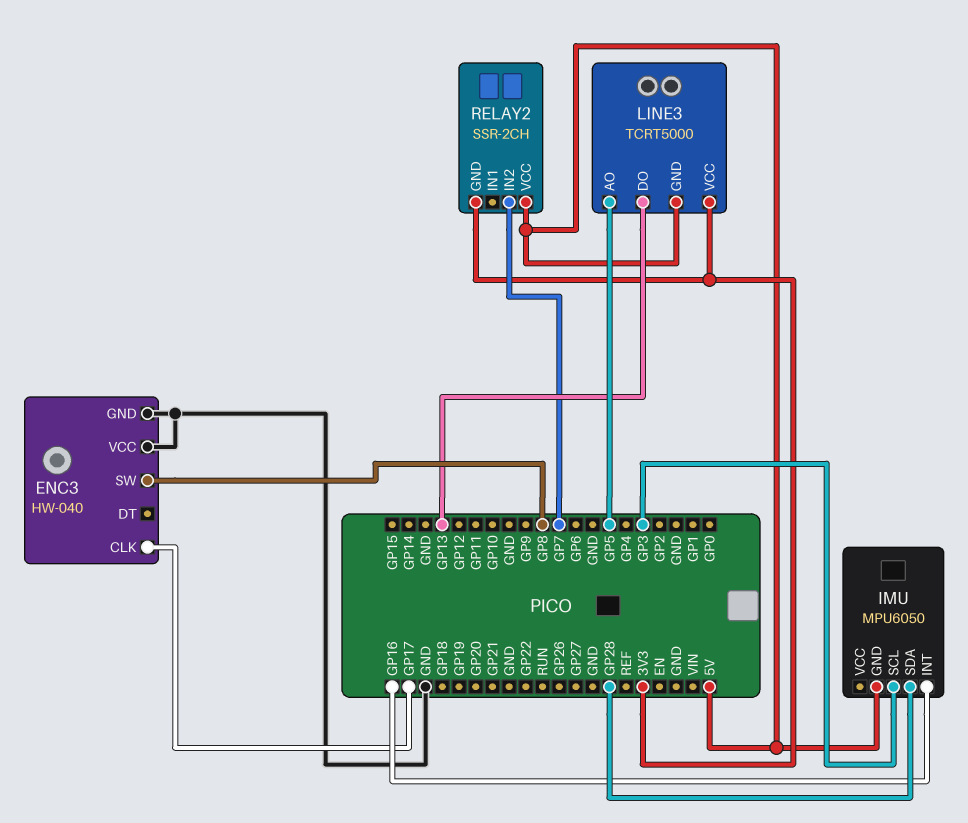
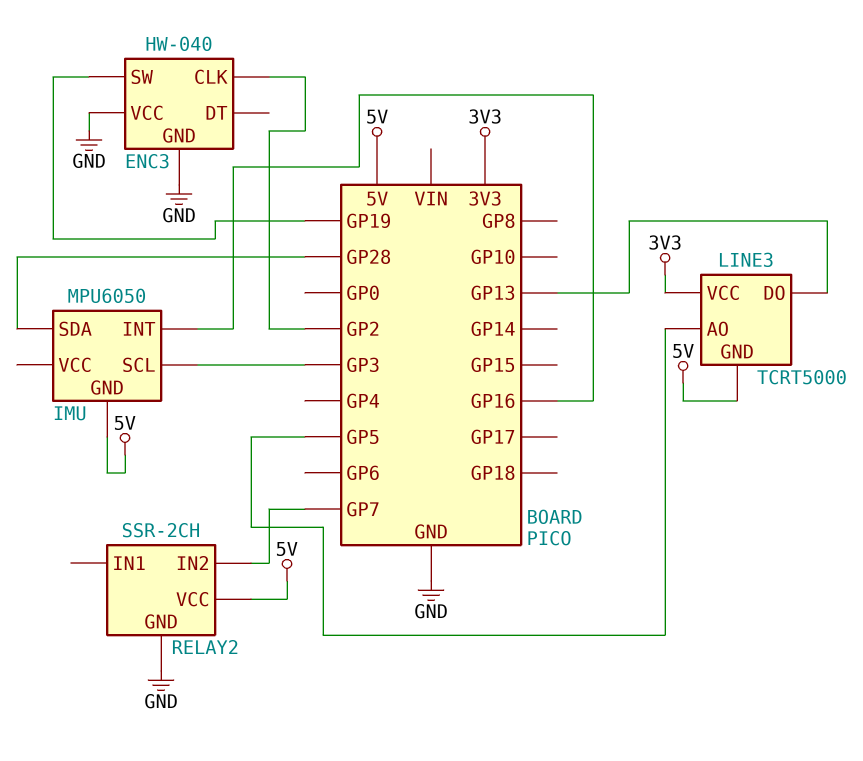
ENC3 pin CLK: GP17 -> GP2
ENC3 pin SW: GP8 -> GP19
RELAY2 pin GND: 3V3 -> GND

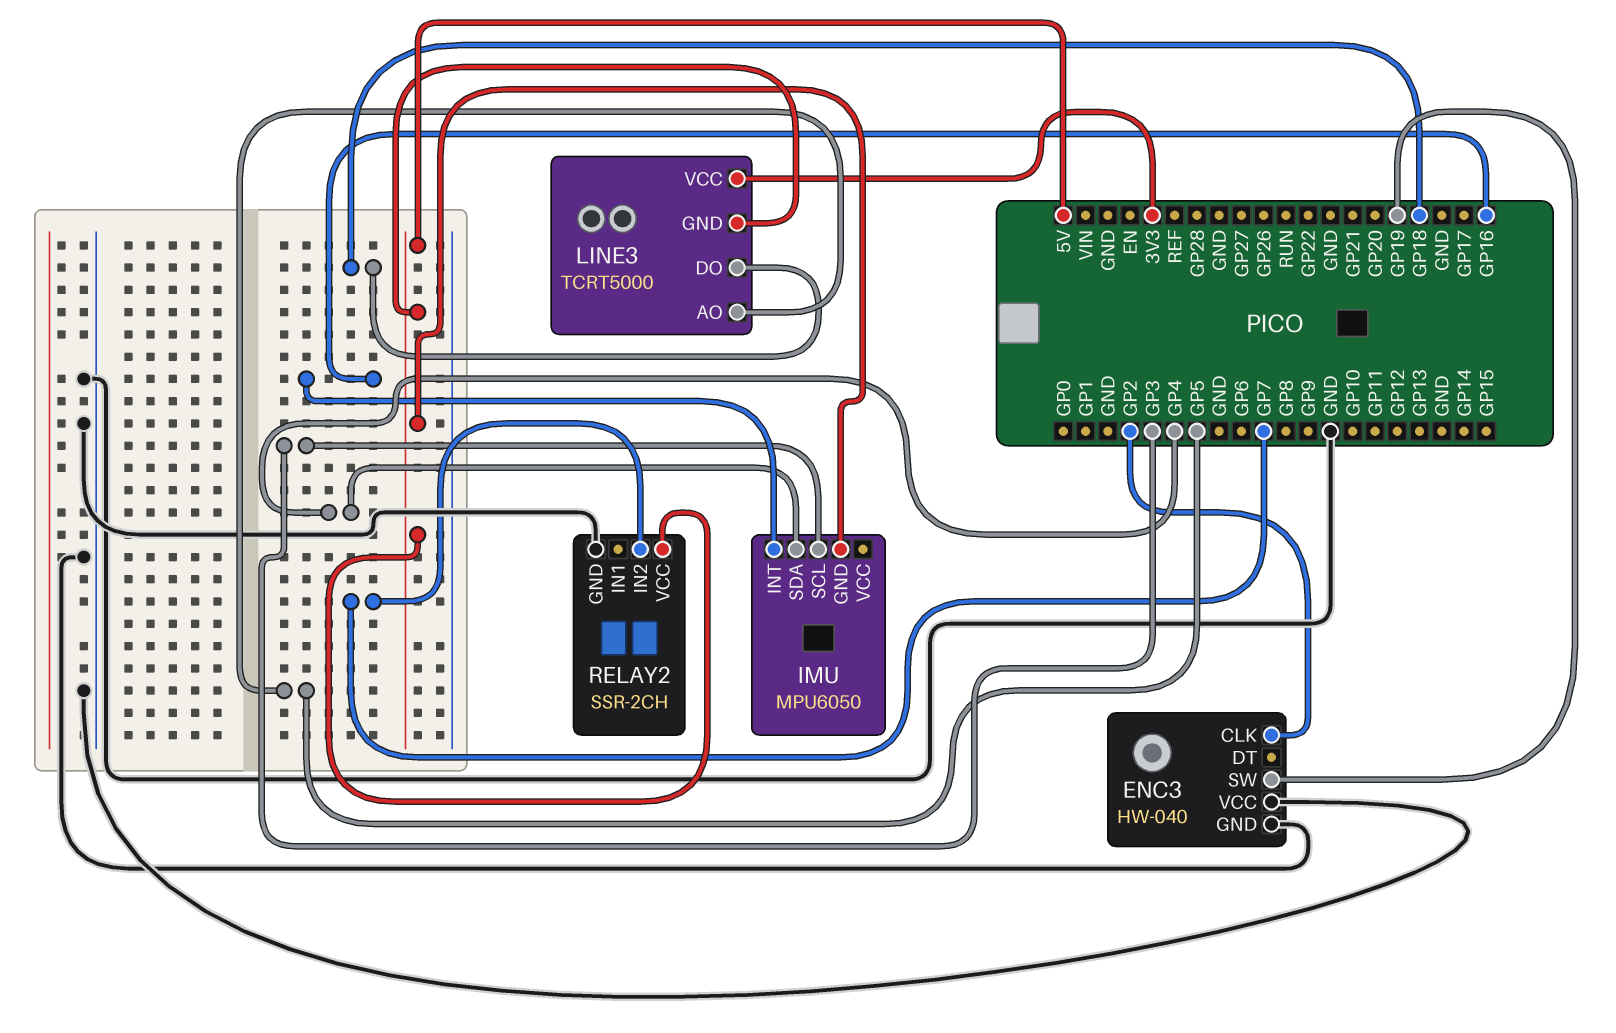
IMU pin SDA: GP28 -> GP4
LINE3 pin DO: GP13 -> GP18

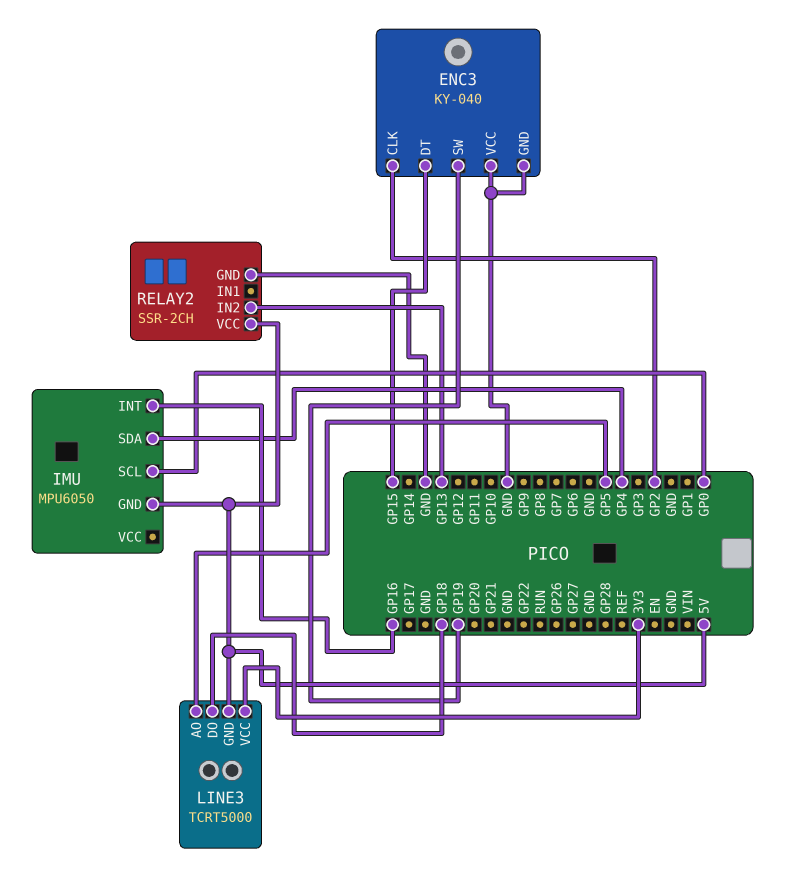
ENC3: HW-040 -> KY-040
ENC3 pin DT: none -> GP15
IMU pin SCL: GP3 -> GP0
RELAY2 pin IN2: GP7 -> GP13

